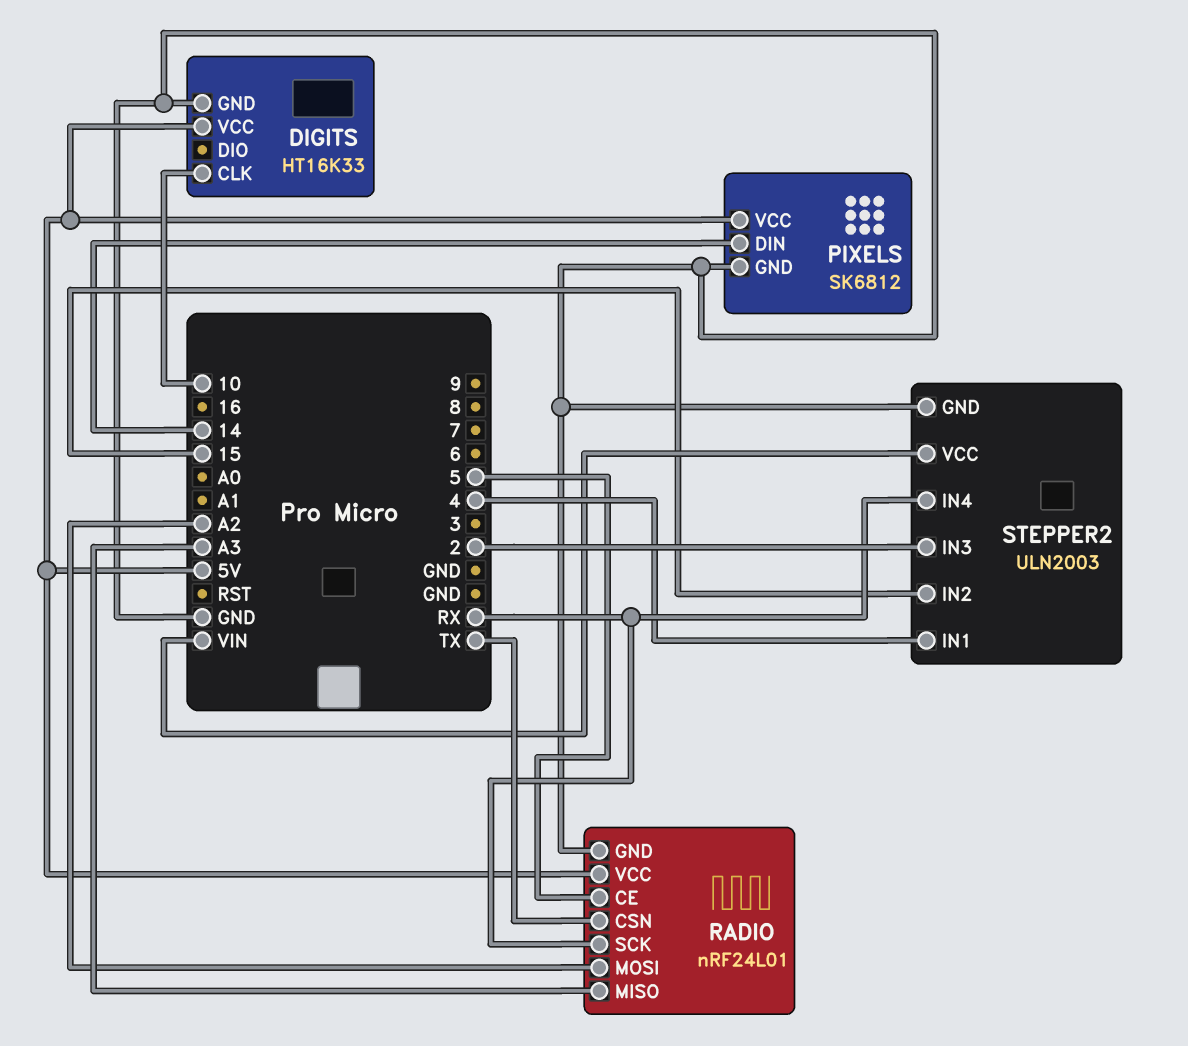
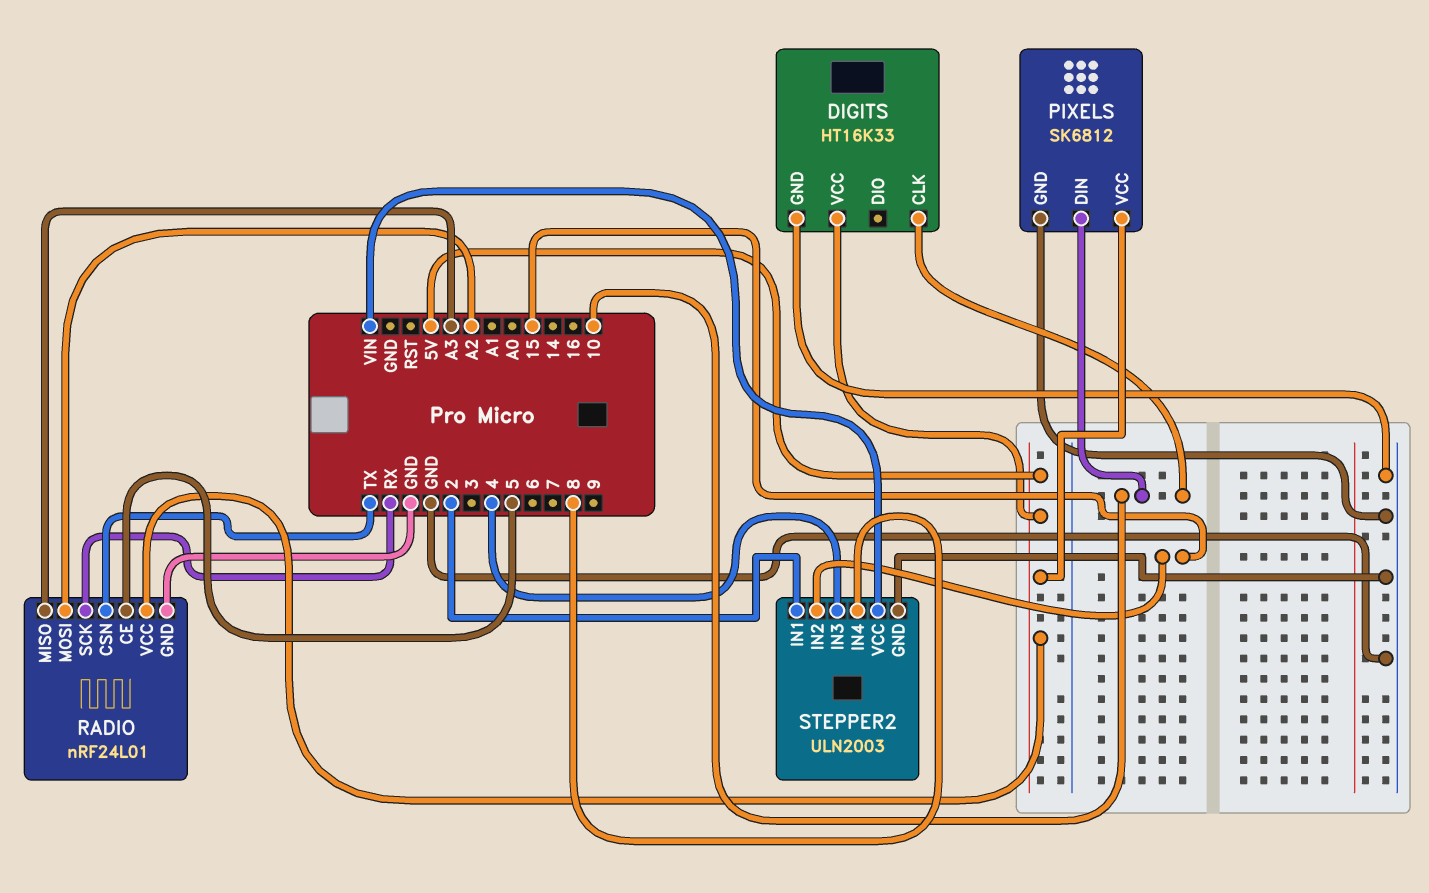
PIXELS pin DIN: 14 -> 10
STEPPER2 pin IN1: 4 -> 2
STEPPER2 pin IN3: 2 -> 4
STEPPER2 pin IN4: RX -> 8

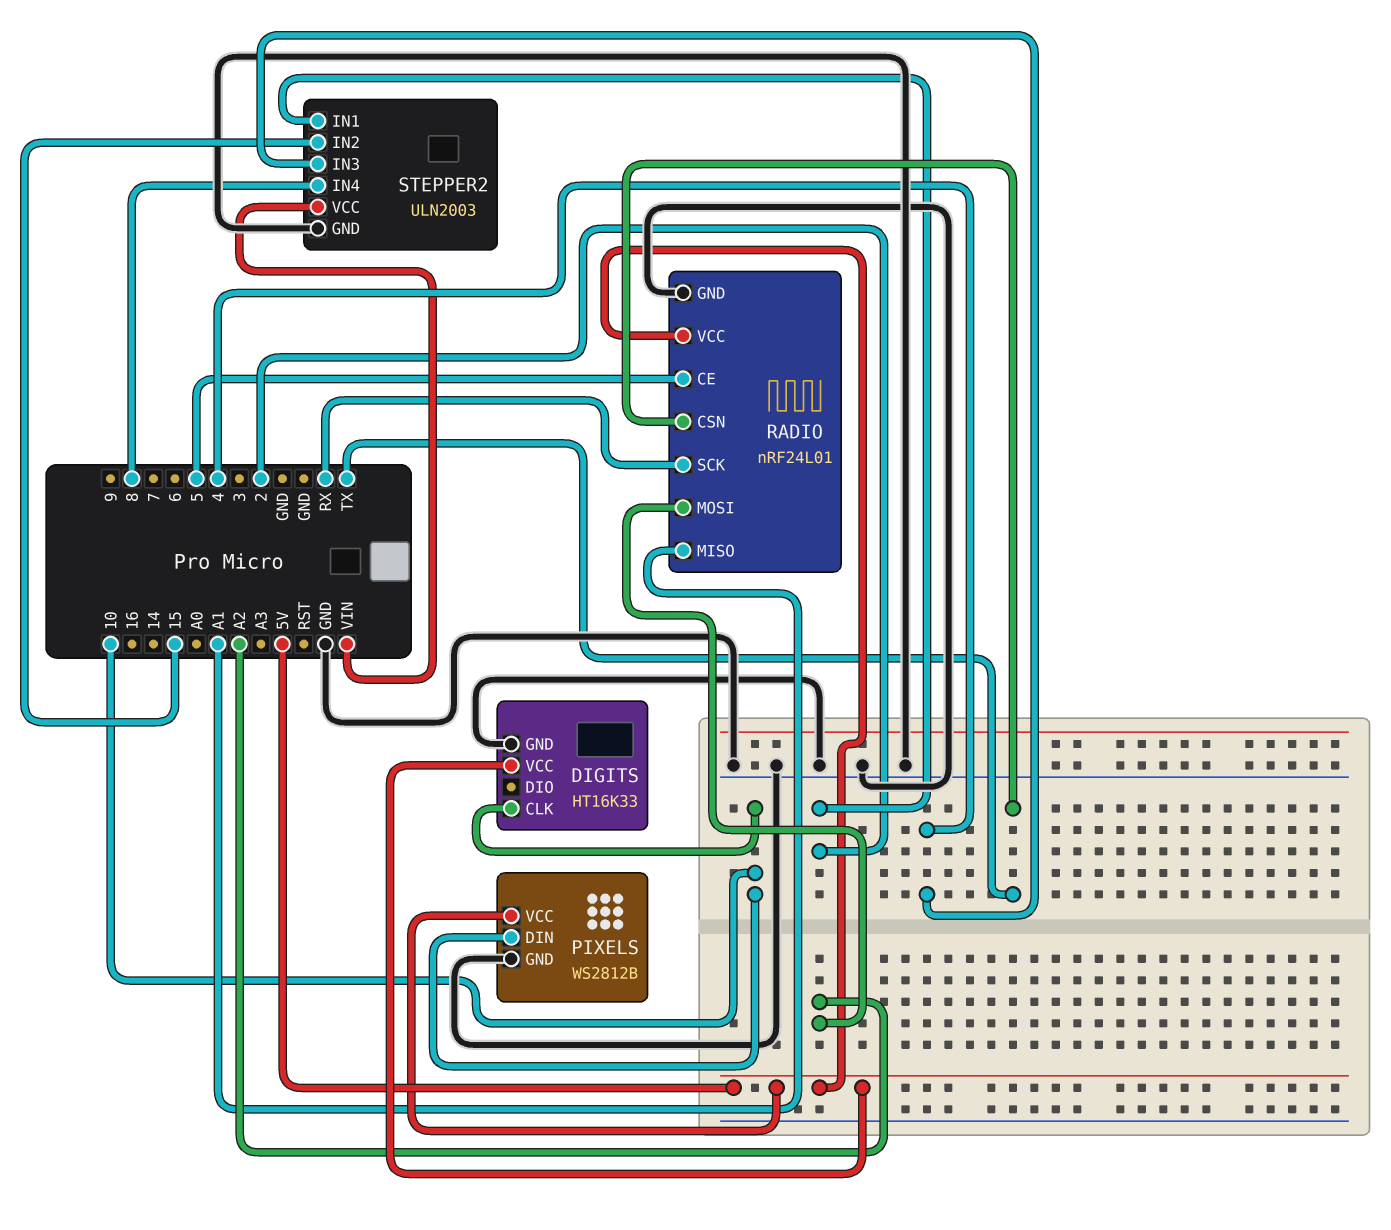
PIXELS: SK6812 -> WS2812B
RADIO pin MISO: A3 -> A1

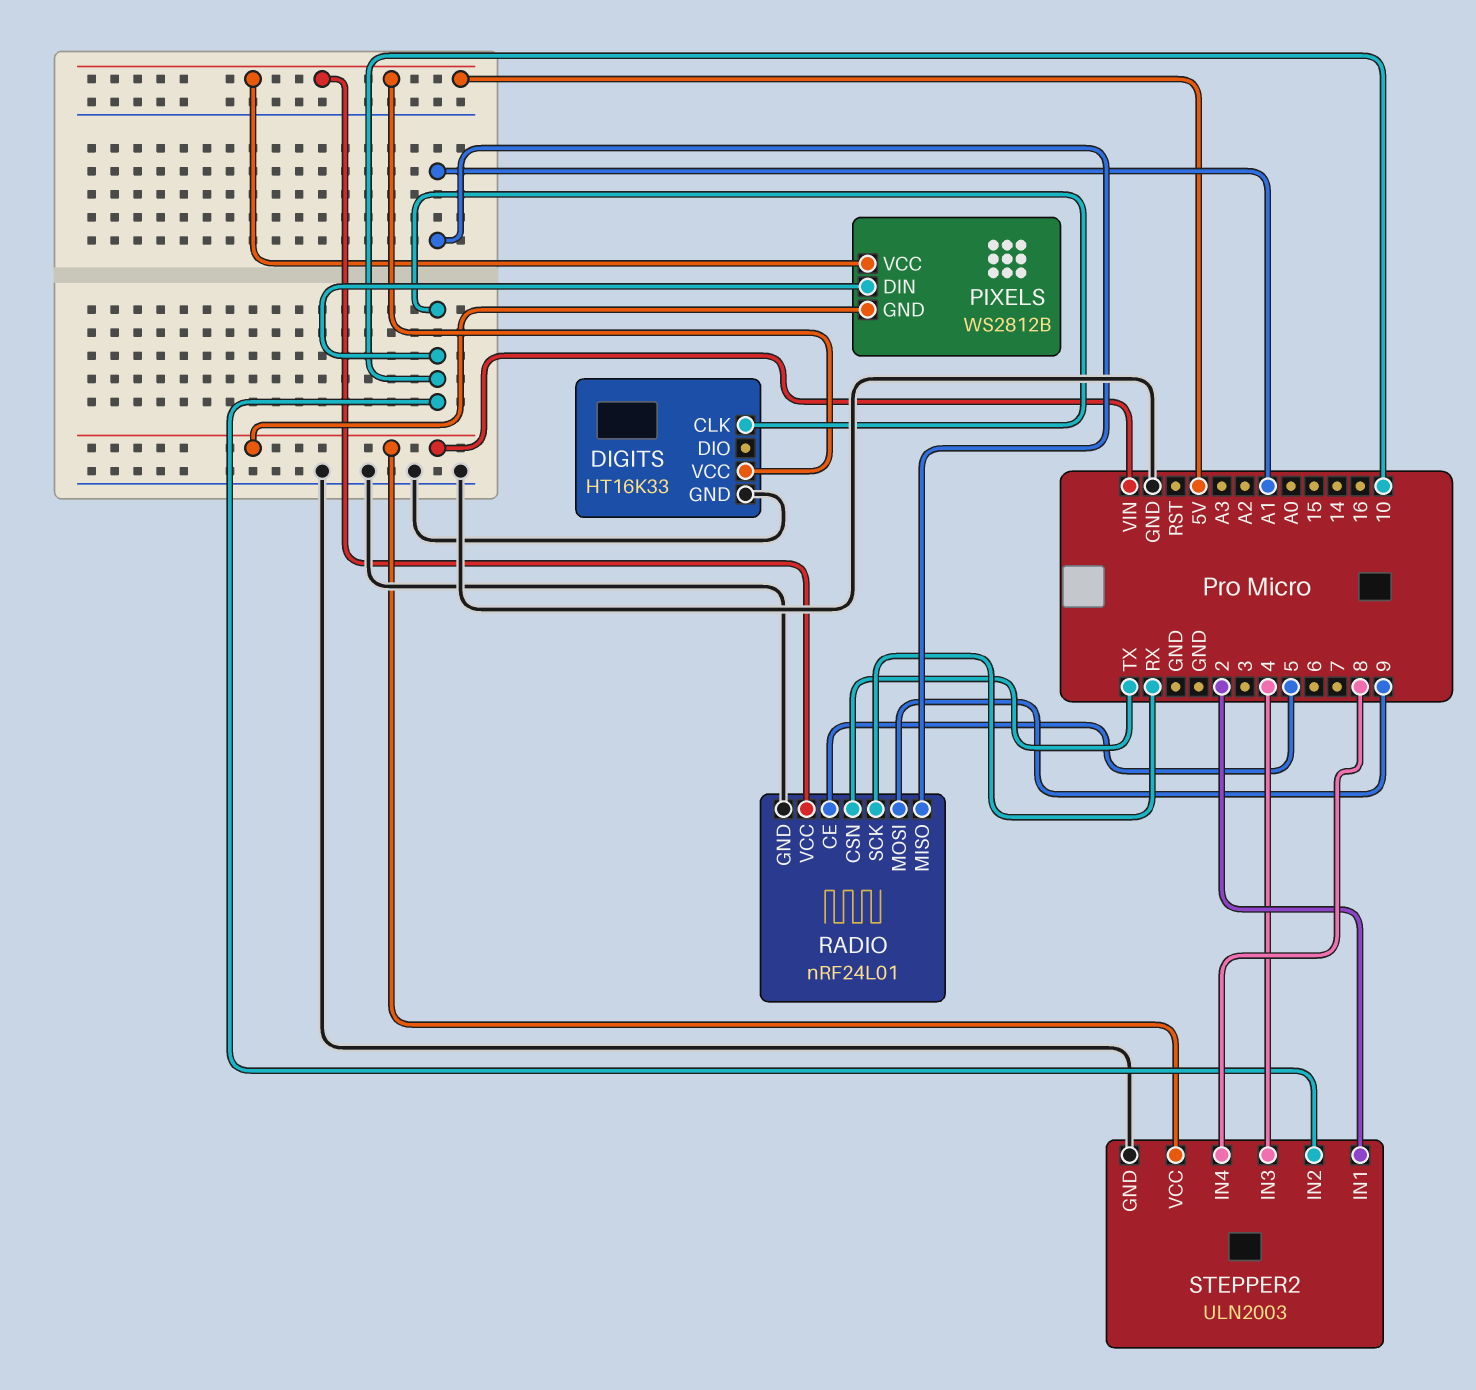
PIXELS pin GND: GND -> VIN
RADIO pin MOSI: A2 -> 9
STEPPER2 pin IN2: 15 -> 10

